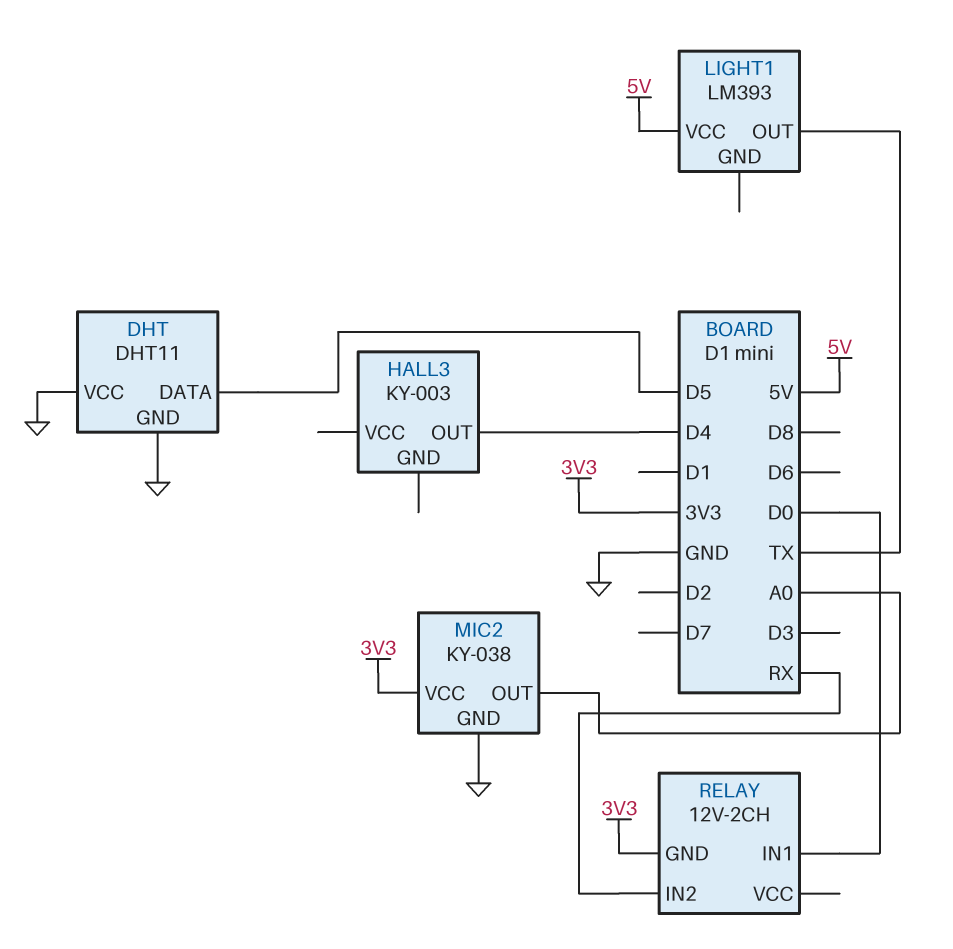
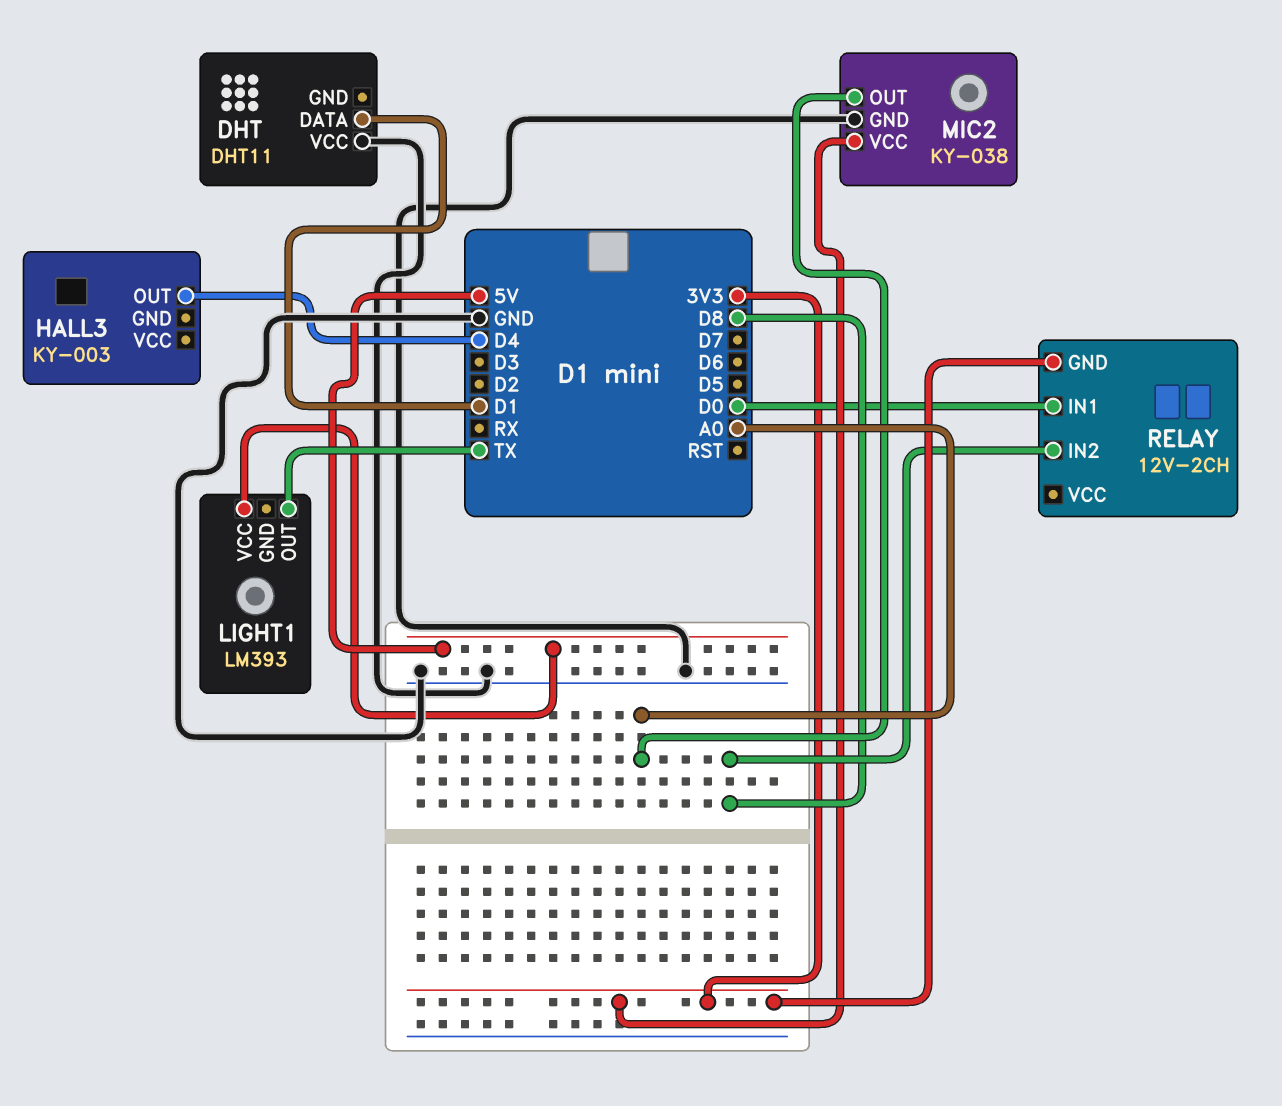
DHT pin DATA: D5 -> D1
DHT pin GND: GND -> none
RELAY pin IN2: RX -> D8

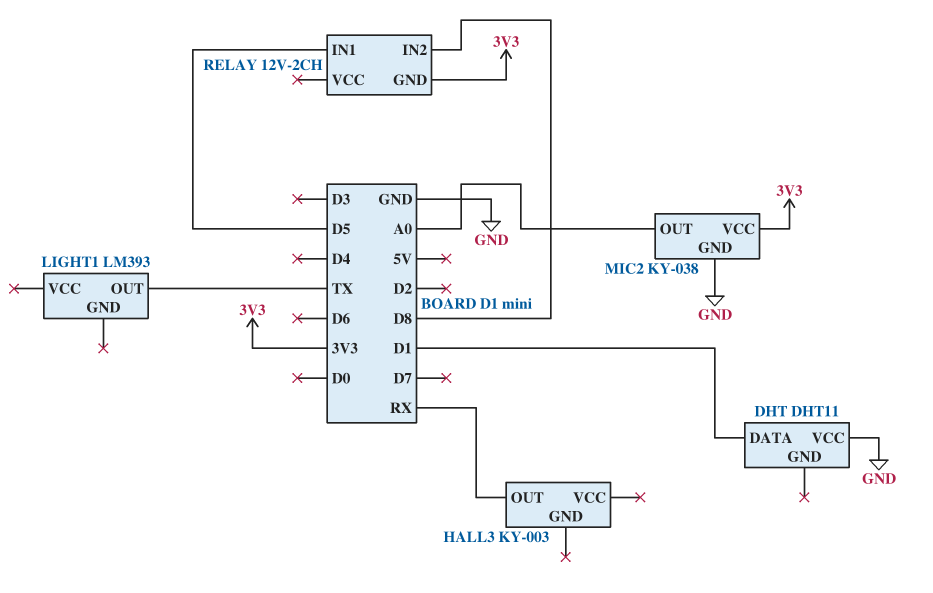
HALL3 pin OUT: D4 -> RX
LIGHT1 pin VCC: 5V -> none
RELAY pin IN1: D0 -> D5

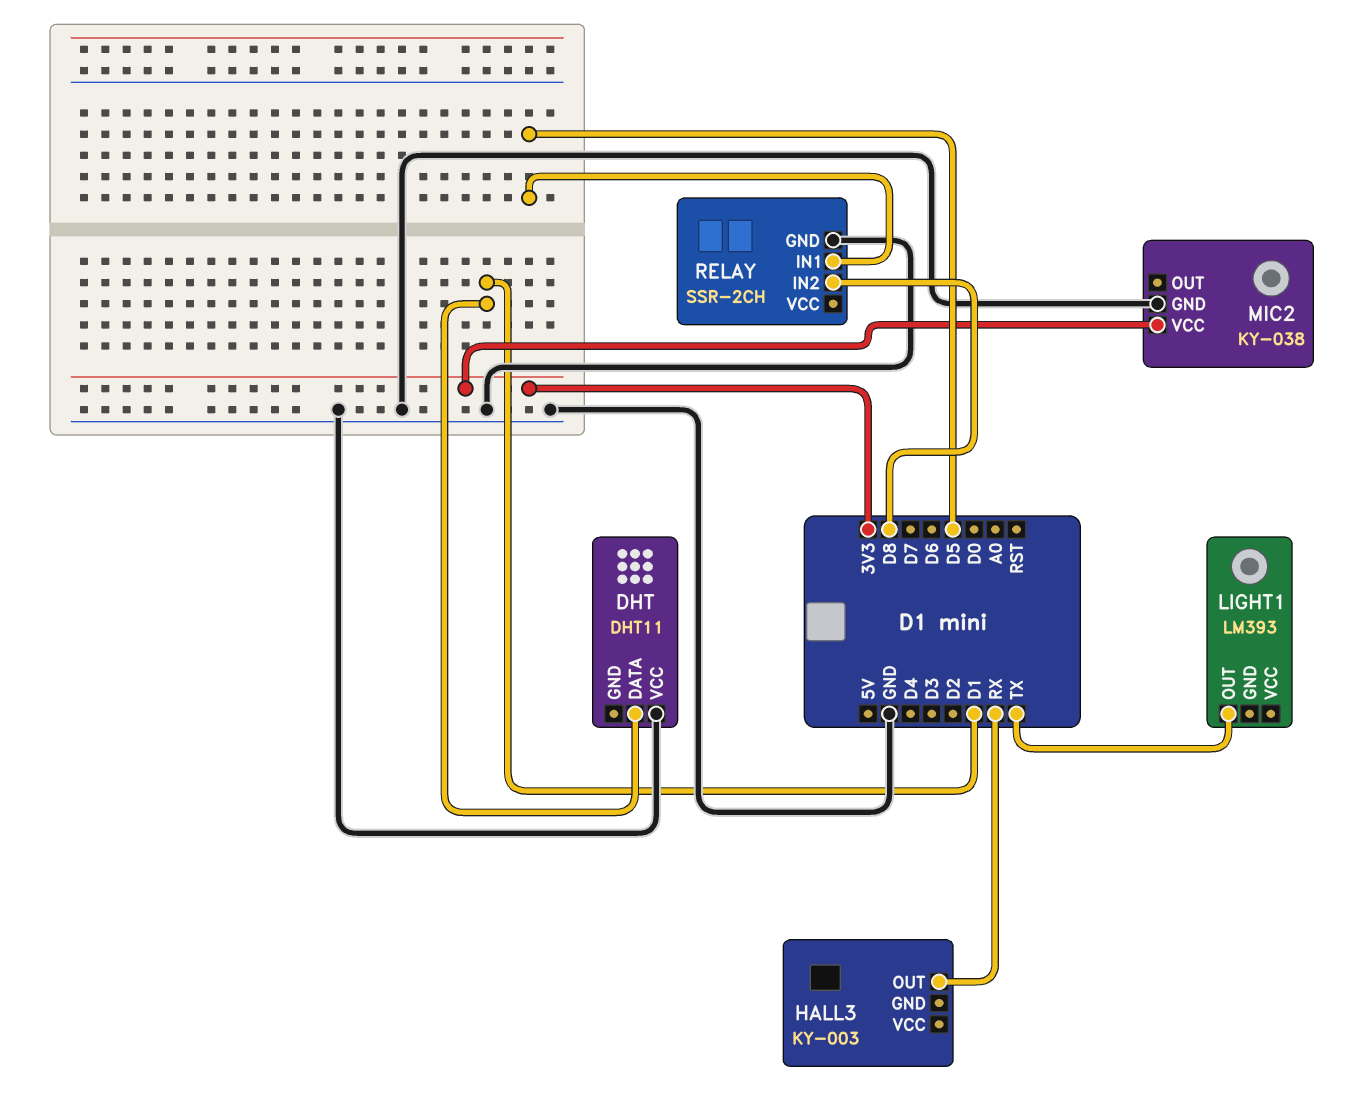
MIC2 pin OUT: A0 -> none
RELAY: 12V-2CH -> SSR-2CH
RELAY pin GND: 3V3 -> GND

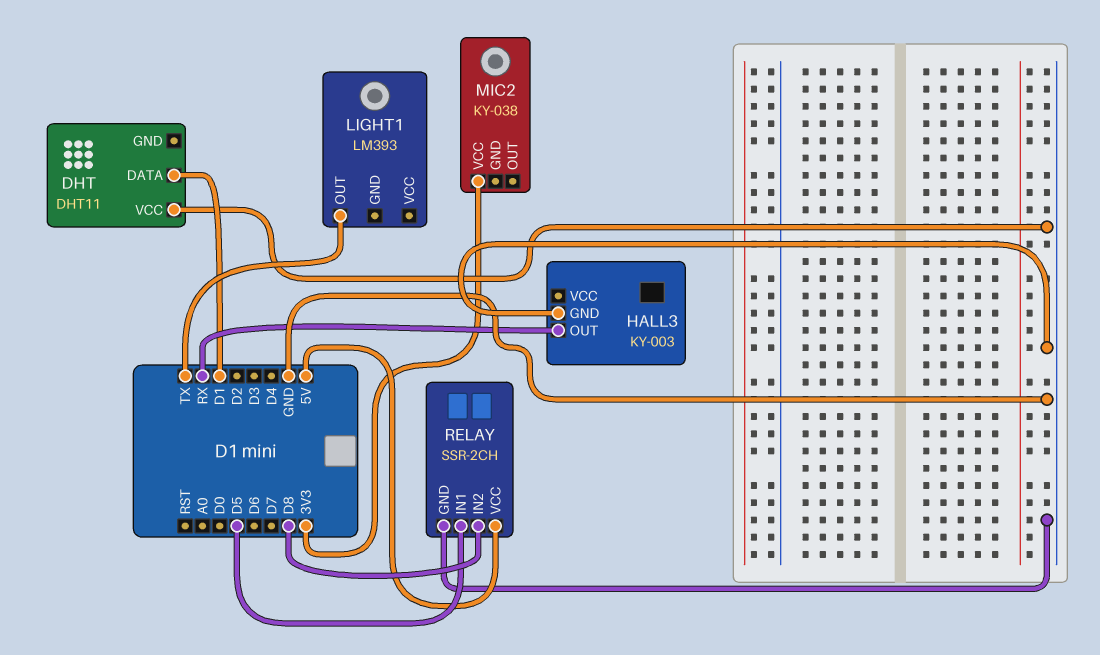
HALL3 pin GND: none -> GND
MIC2 pin GND: GND -> none
RELAY pin VCC: none -> 5V

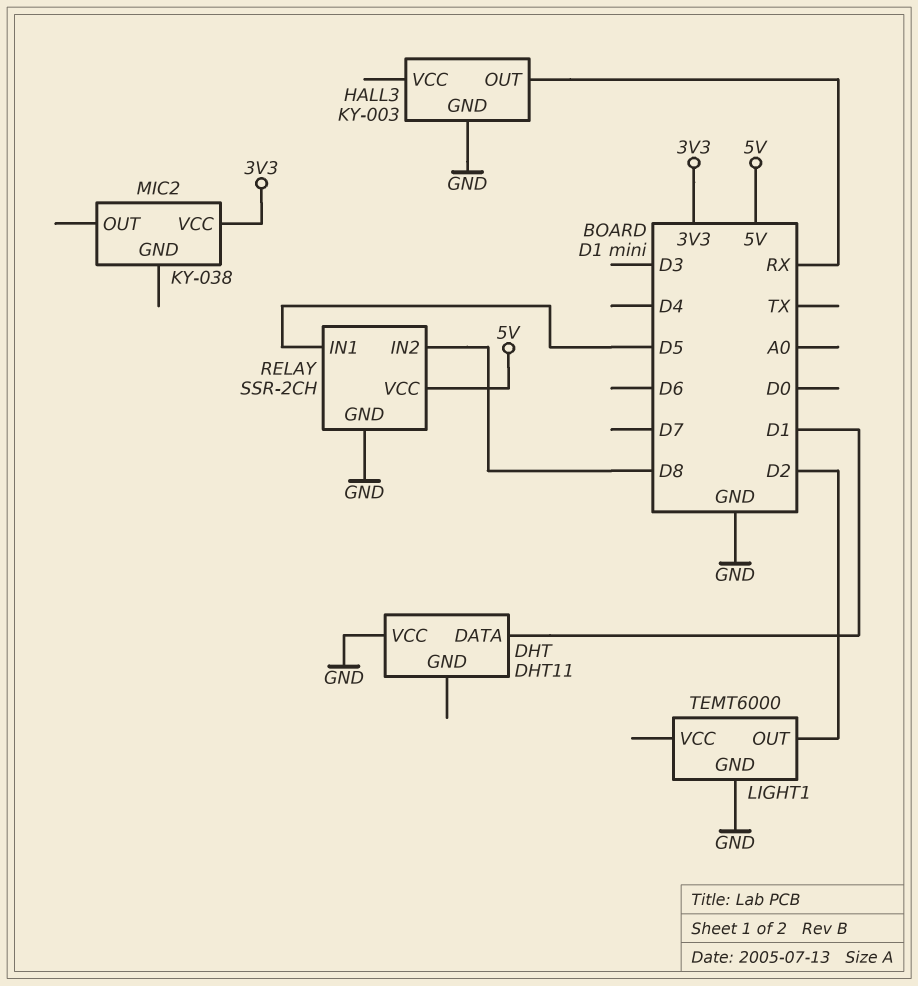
LIGHT1: LM393 -> TEMT6000
LIGHT1 pin GND: none -> GND
LIGHT1 pin OUT: TX -> D2

